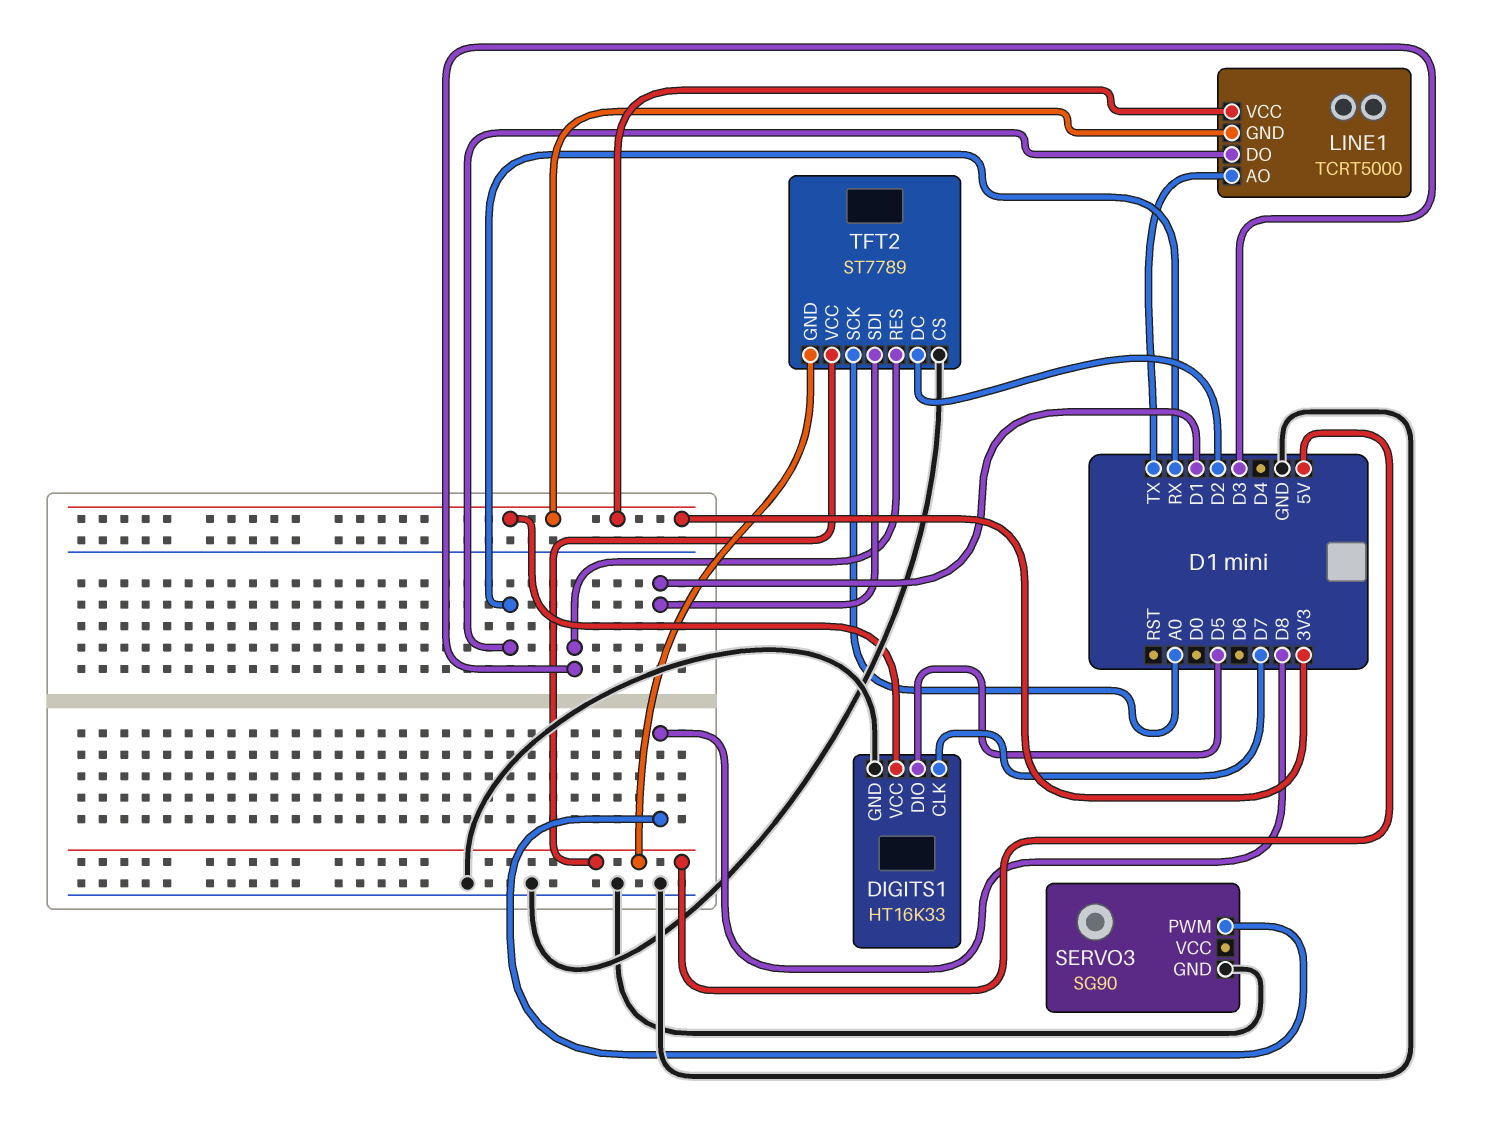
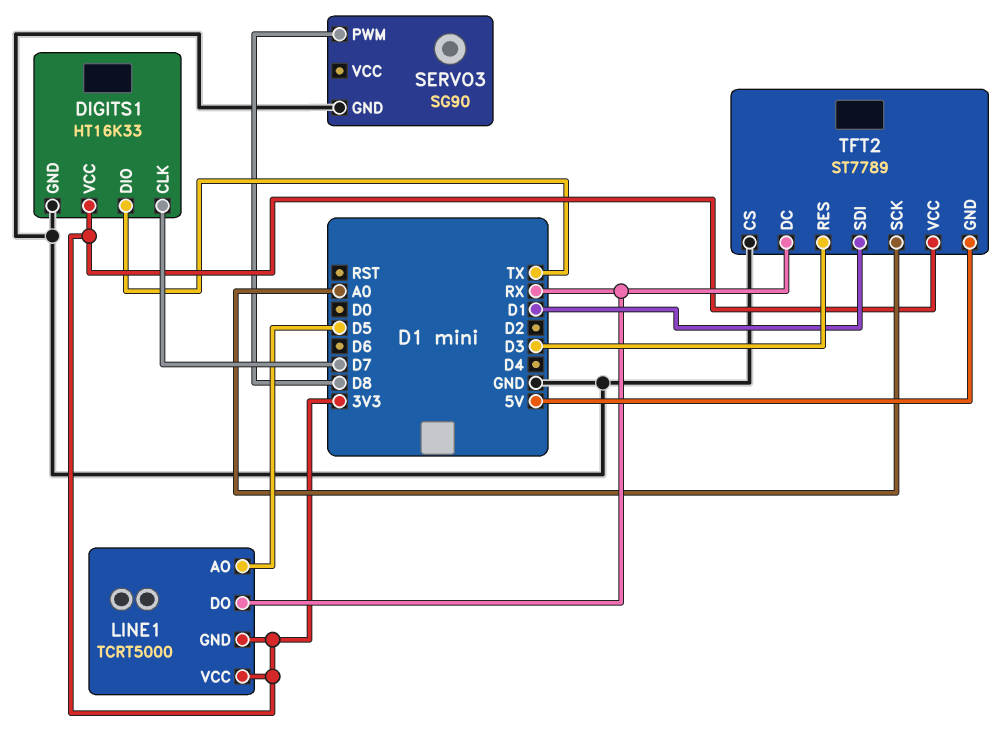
DIGITS1 pin DIO: D5 -> TX
LINE1 pin AO: TX -> D5
TFT2 pin DC: D2 -> RX
TFT2 pin VCC: 5V -> 3V3

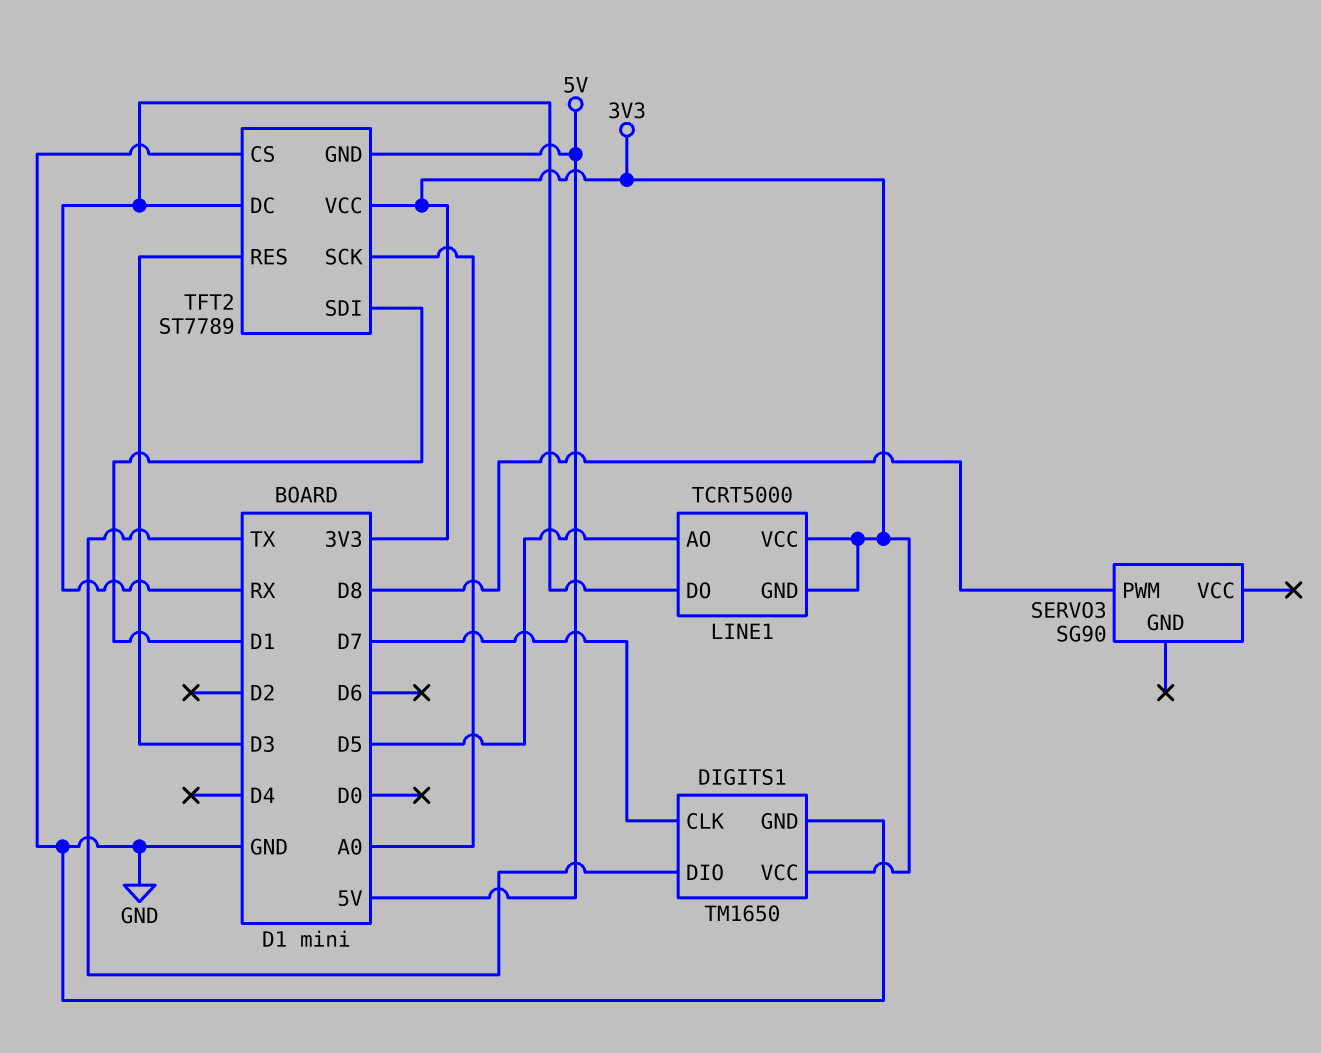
DIGITS1: HT16K33 -> TM1650
SERVO3 pin GND: GND -> none

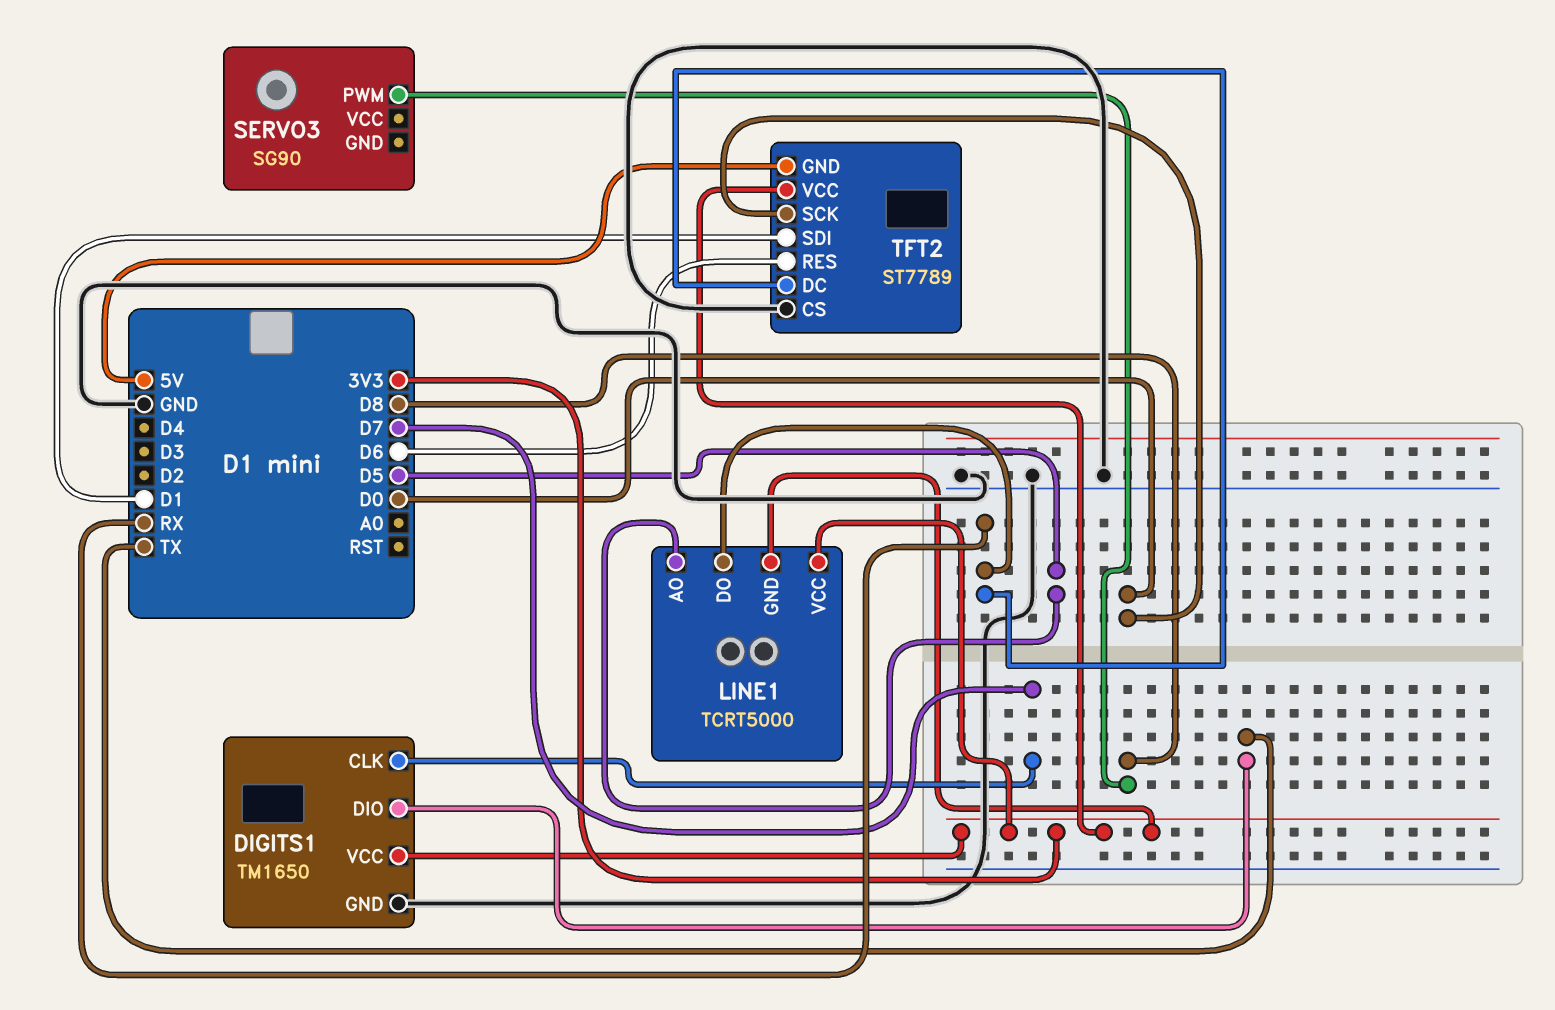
TFT2 pin RES: D3 -> D6
TFT2 pin SCK: A0 -> D0

